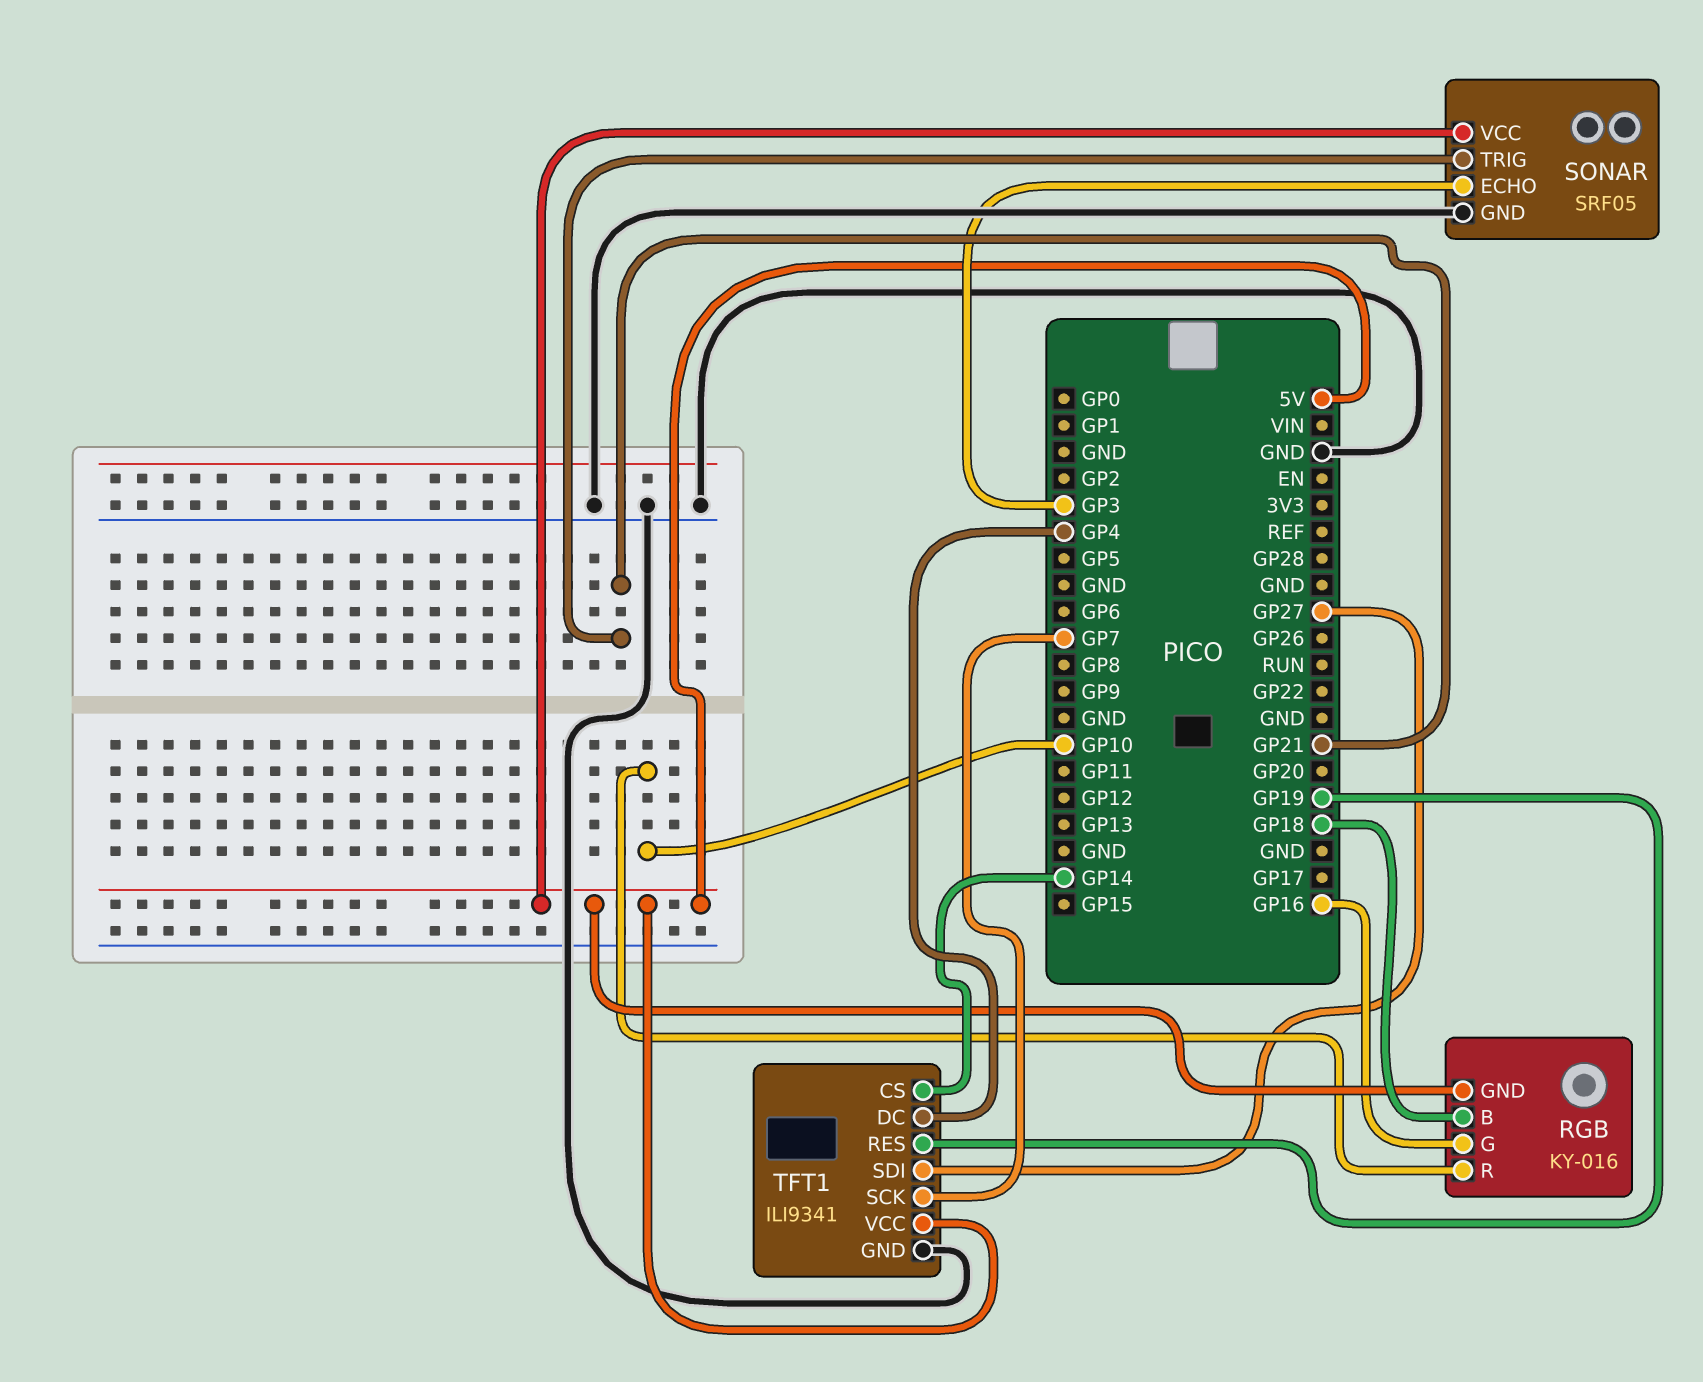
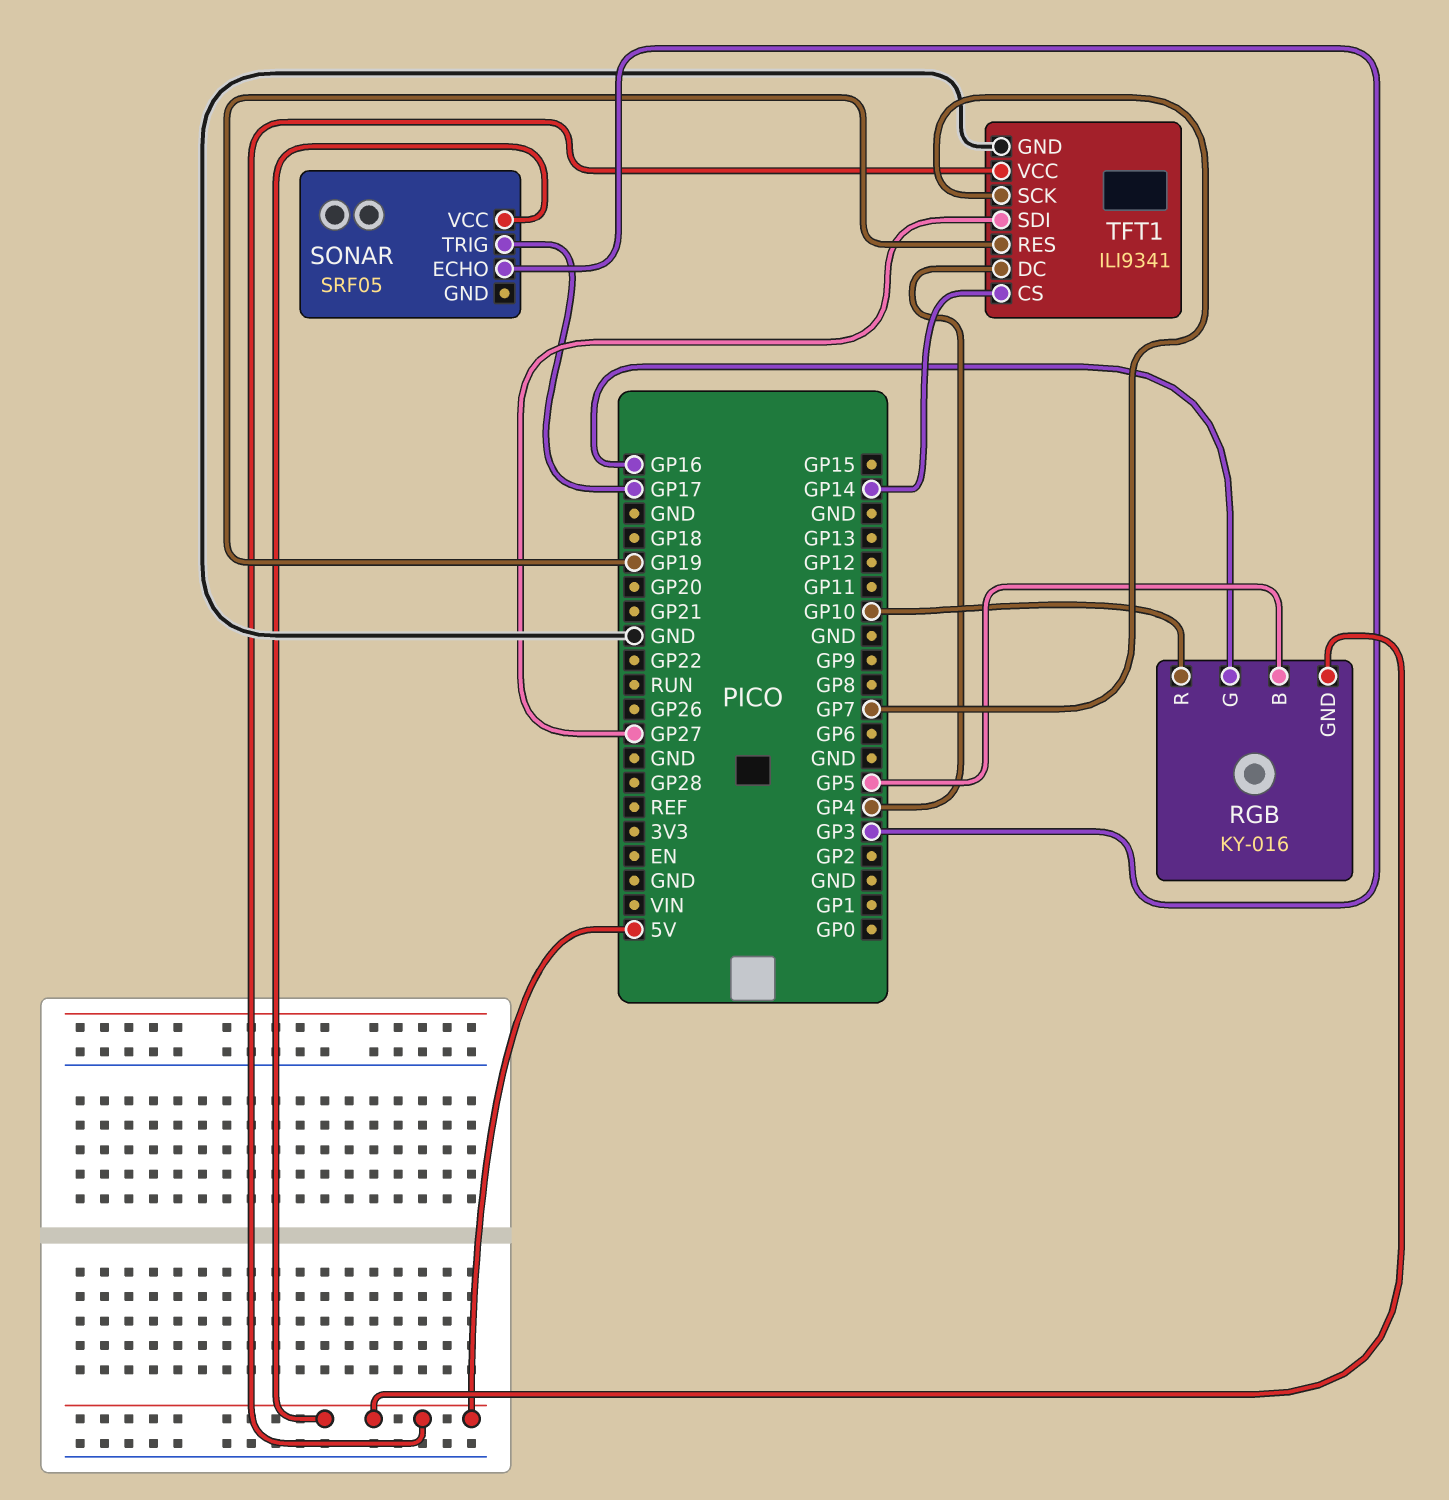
RGB pin B: GP18 -> GP5
SONAR pin GND: GND -> none
SONAR pin TRIG: GP21 -> GP17

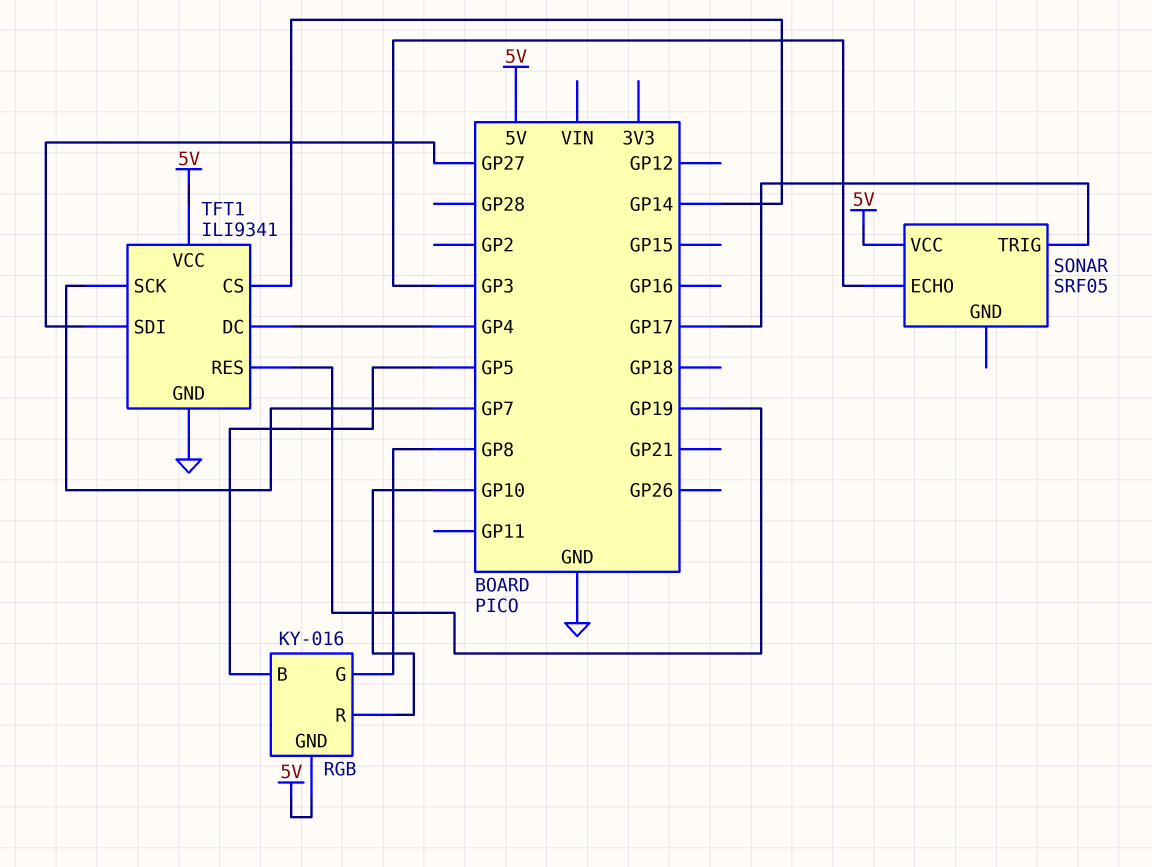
RGB pin G: GP16 -> GP8

